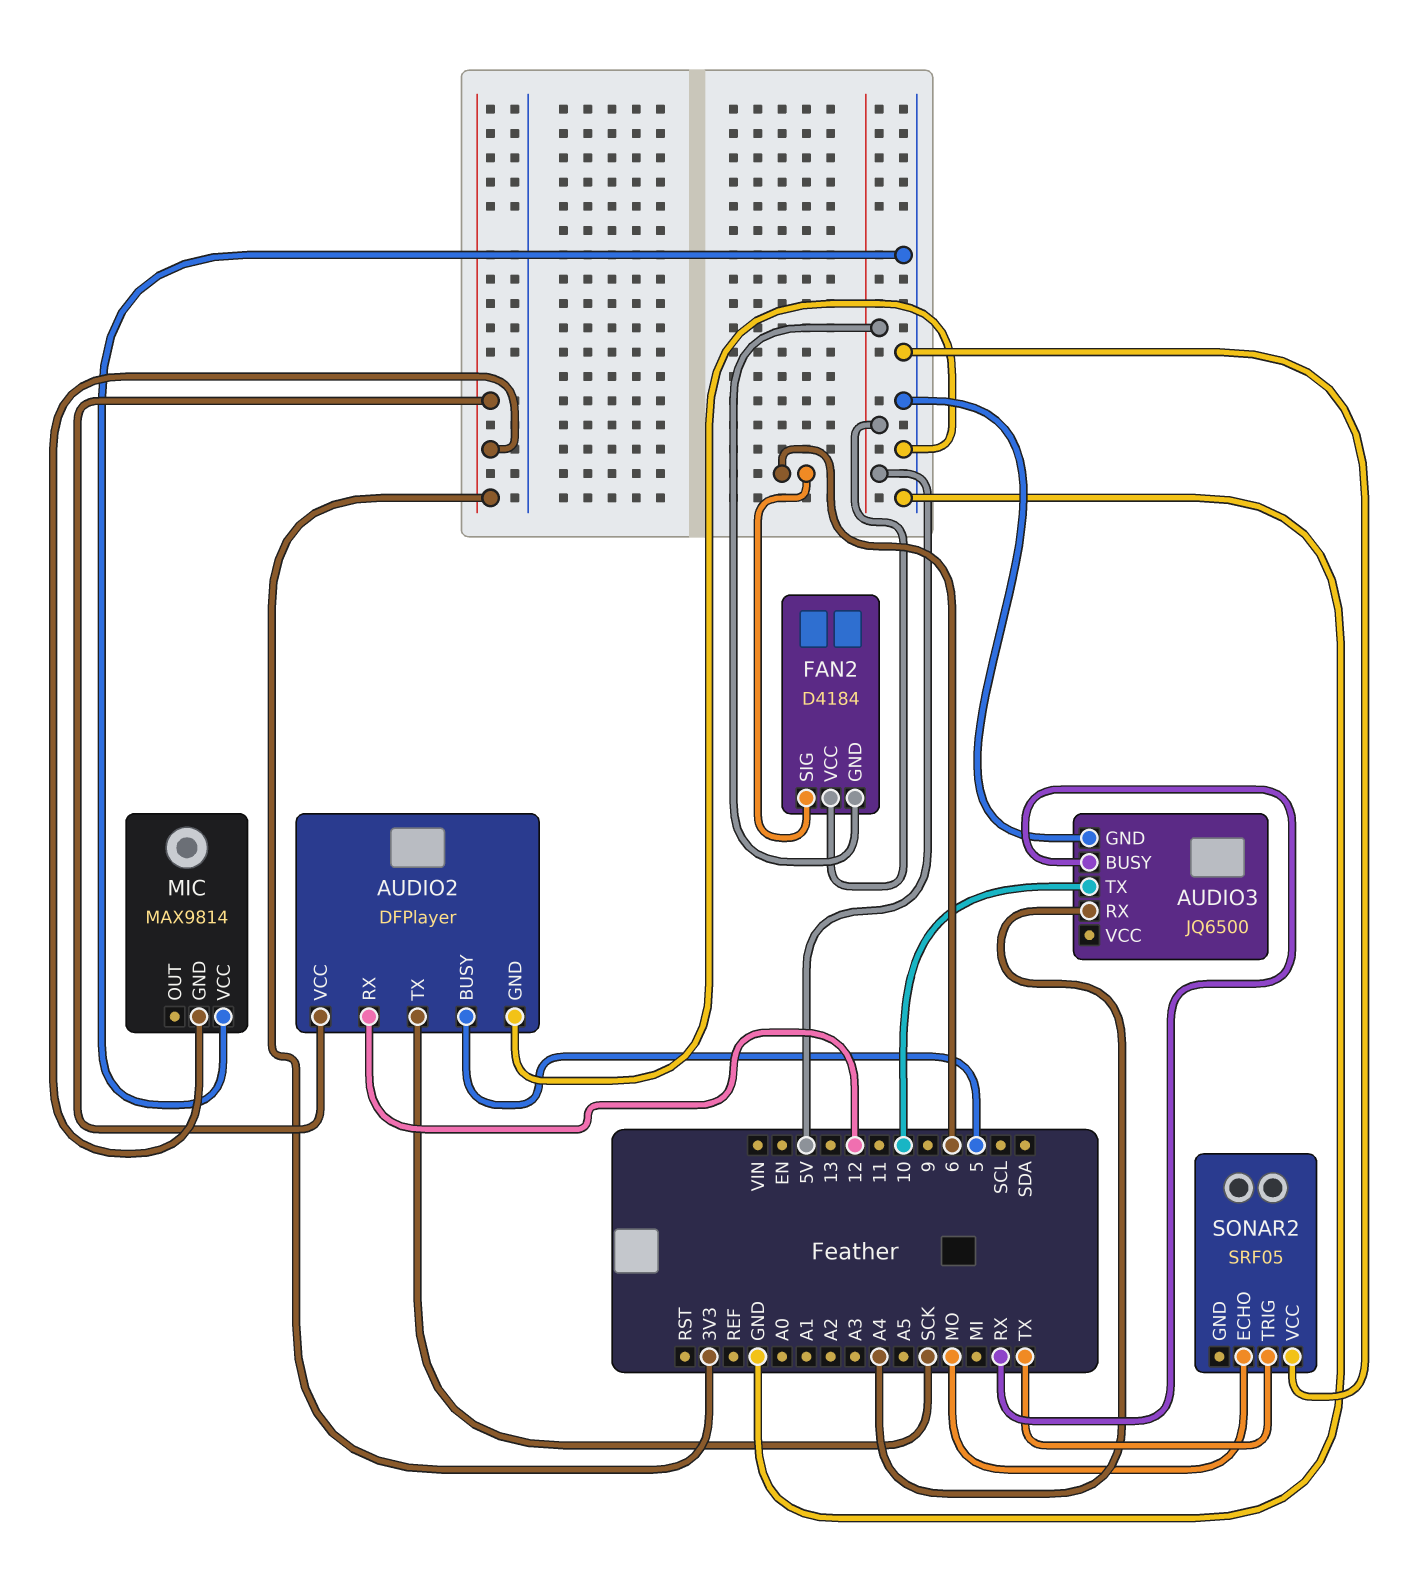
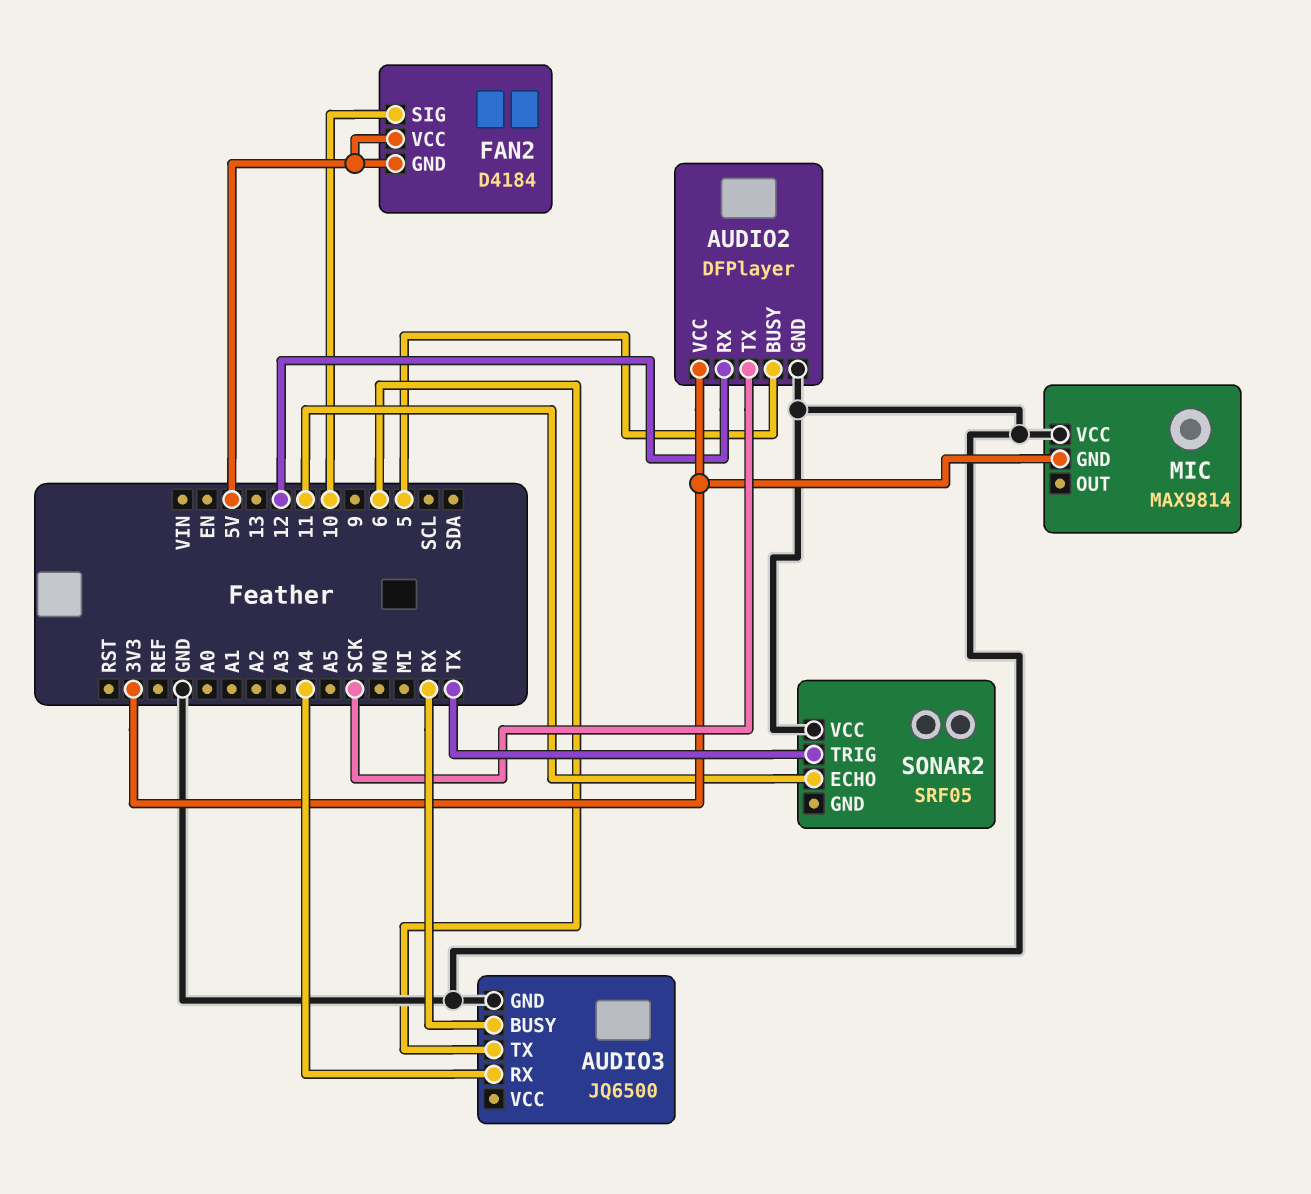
AUDIO3 pin TX: 10 -> 6
FAN2 pin SIG: 6 -> 10
SONAR2 pin ECHO: MO -> 11

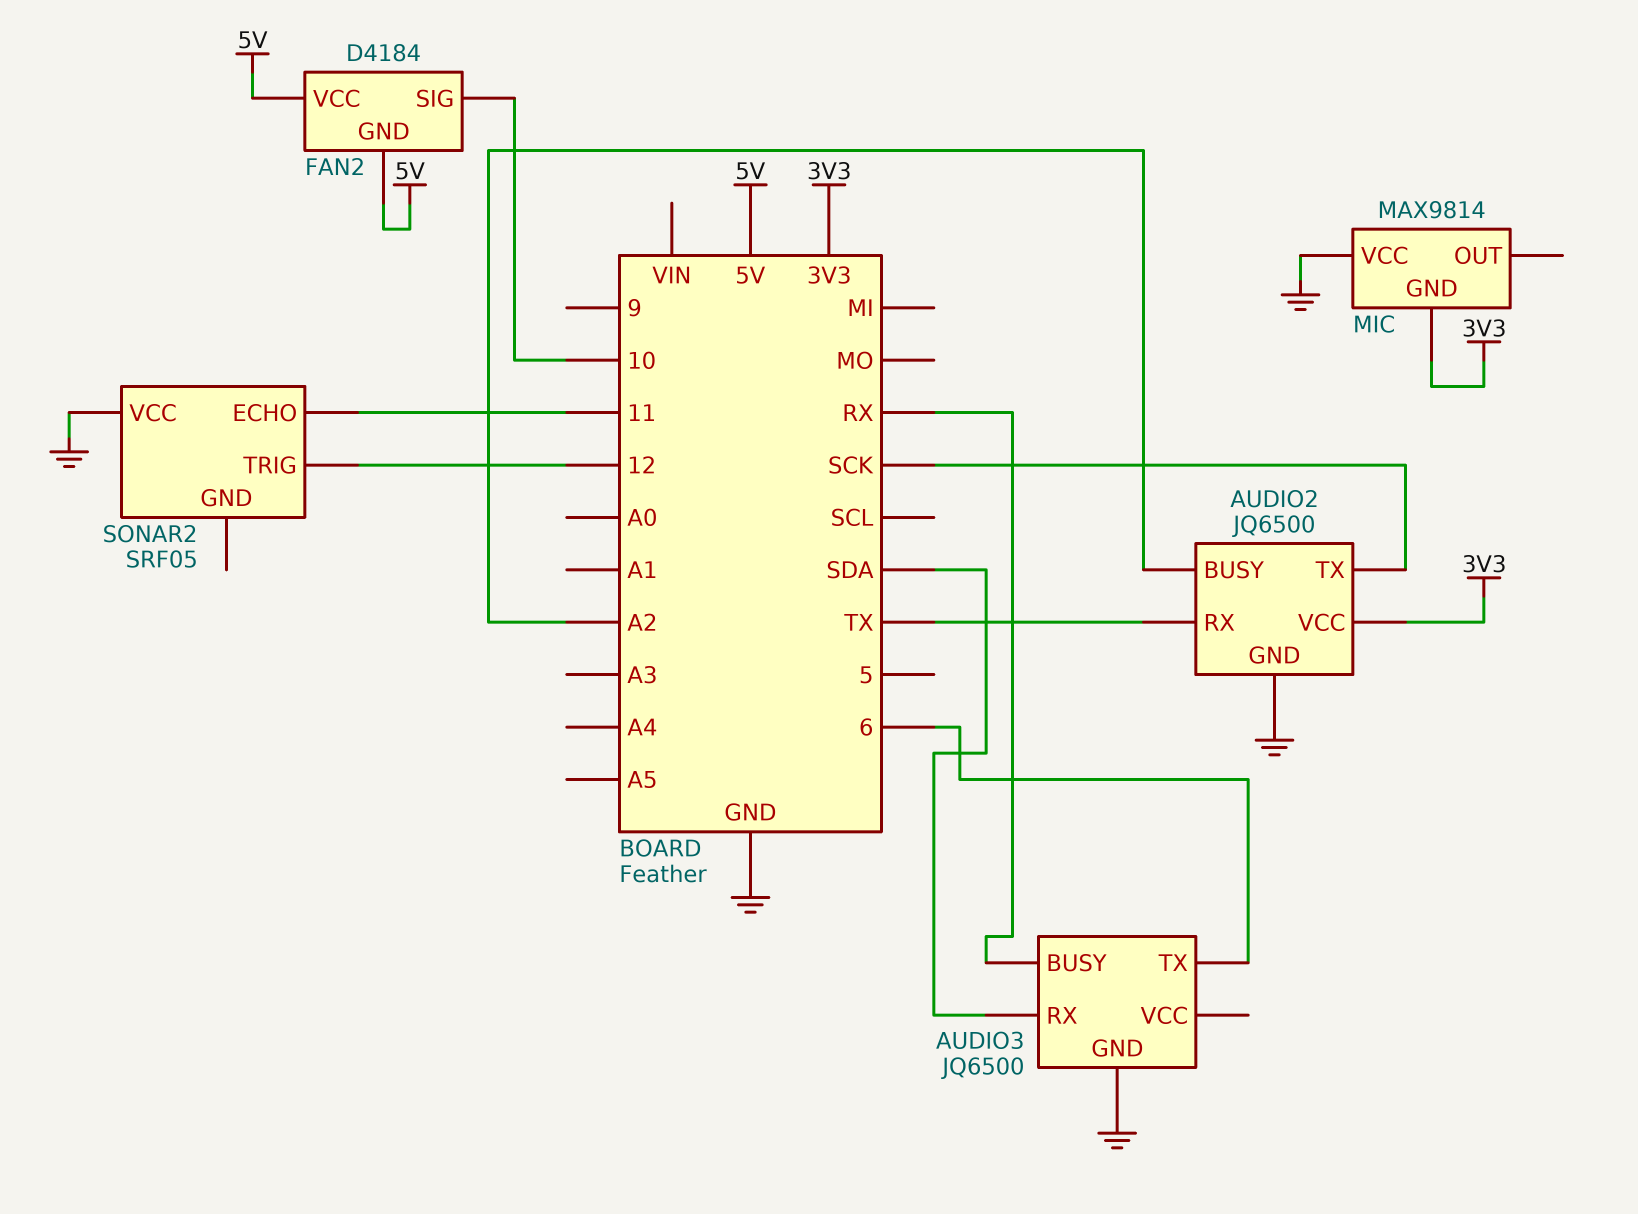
AUDIO2: DFPlayer -> JQ6500
AUDIO2 pin BUSY: 5 -> A2
AUDIO2 pin RX: 12 -> TX
AUDIO3 pin RX: A4 -> SDA
SONAR2 pin TRIG: TX -> 12

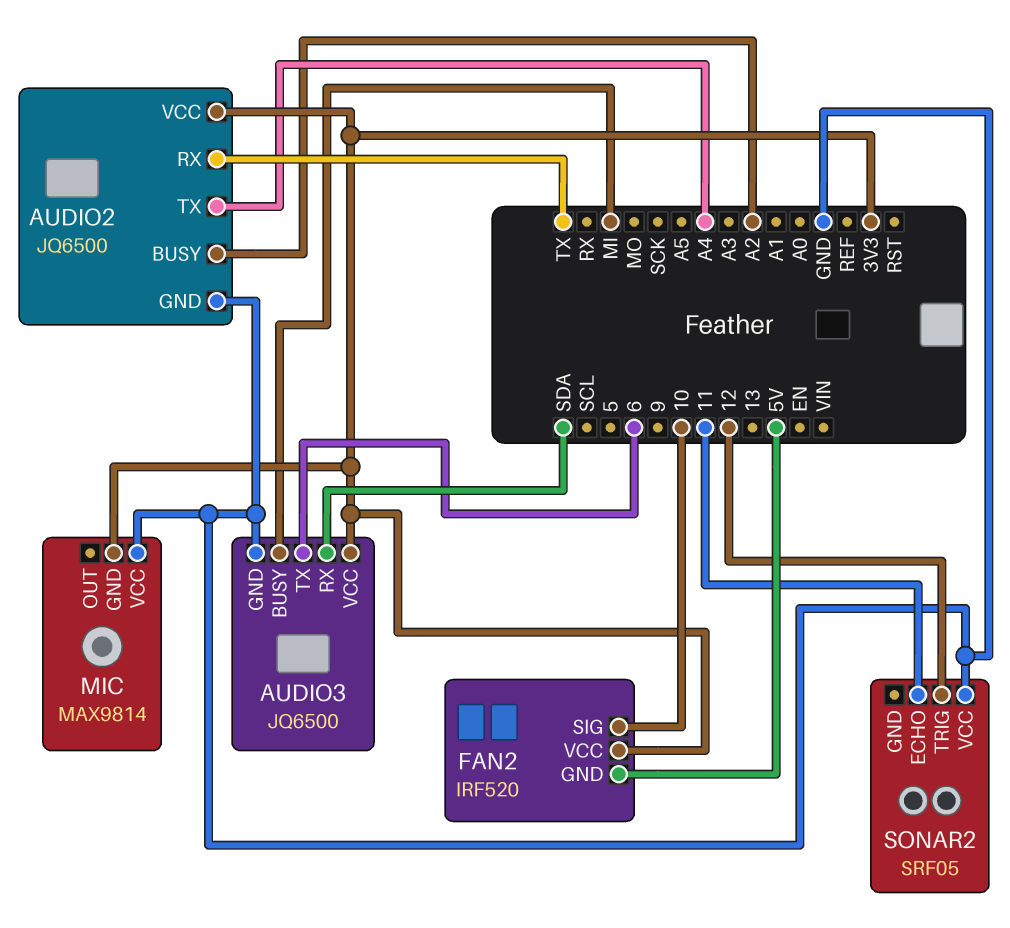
AUDIO2 pin TX: SCK -> A4
AUDIO3 pin BUSY: RX -> MI
AUDIO3 pin VCC: none -> 3V3
FAN2: D4184 -> IRF520
FAN2 pin VCC: 5V -> 3V3

